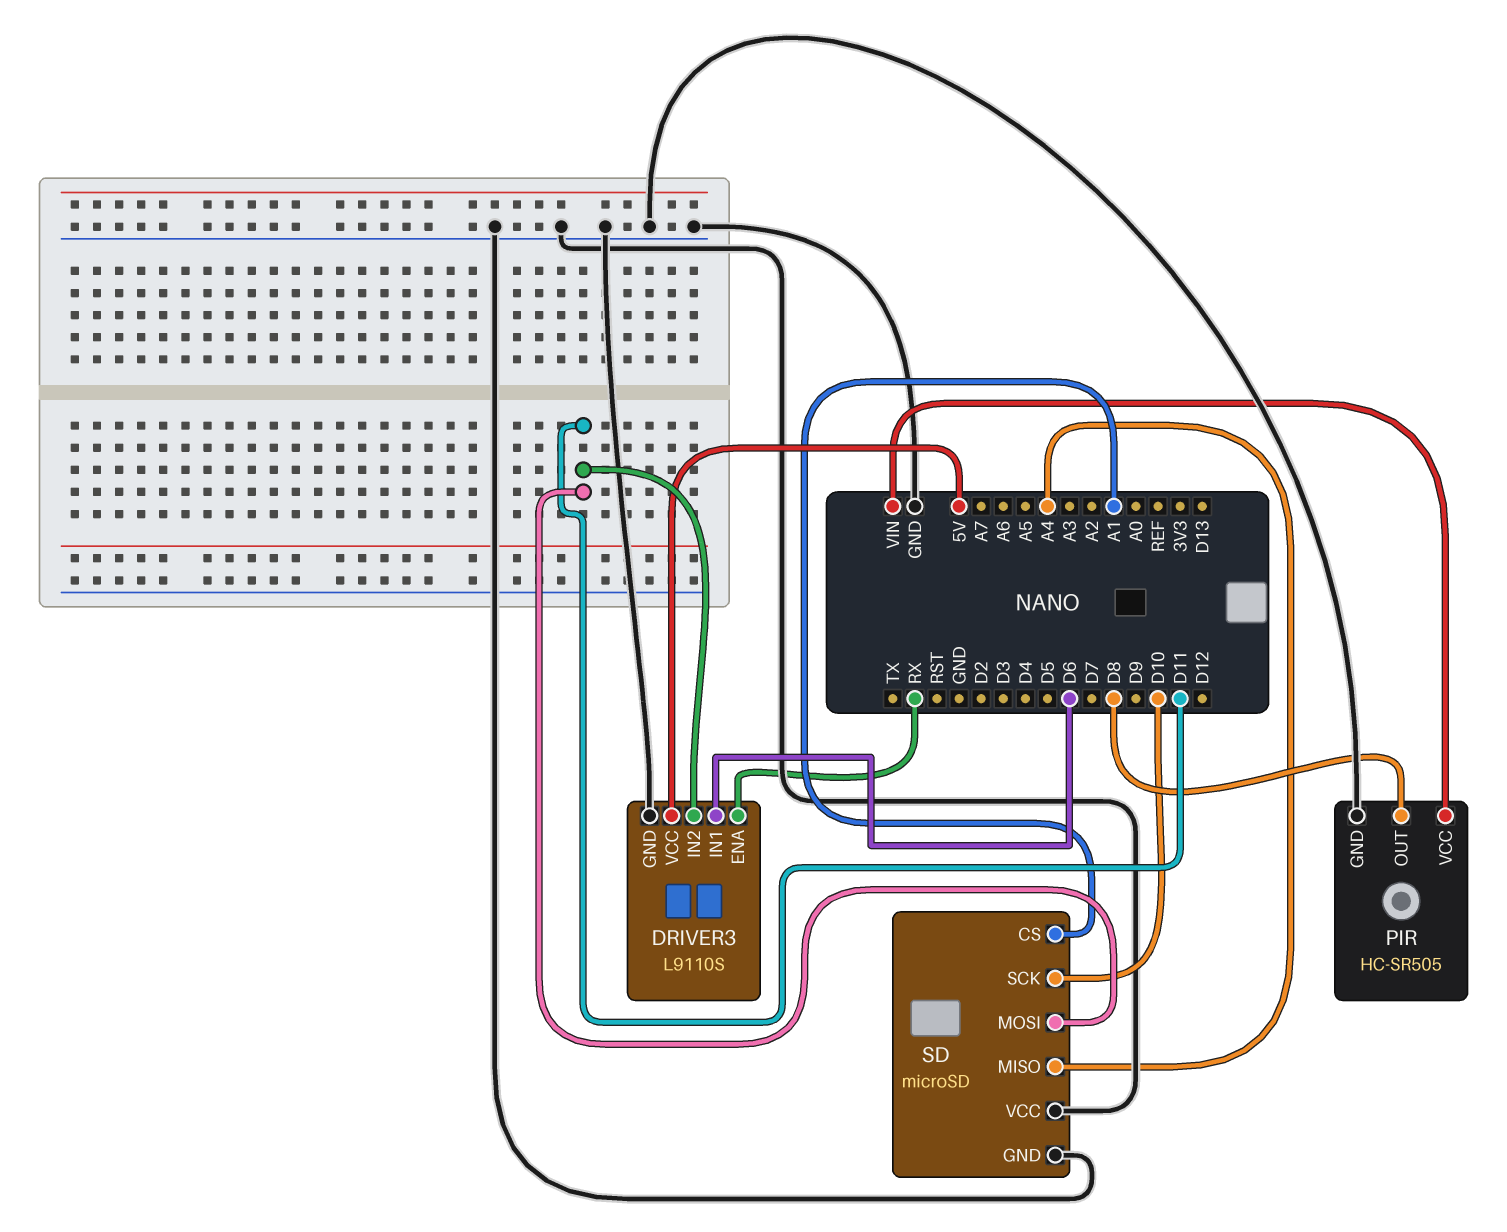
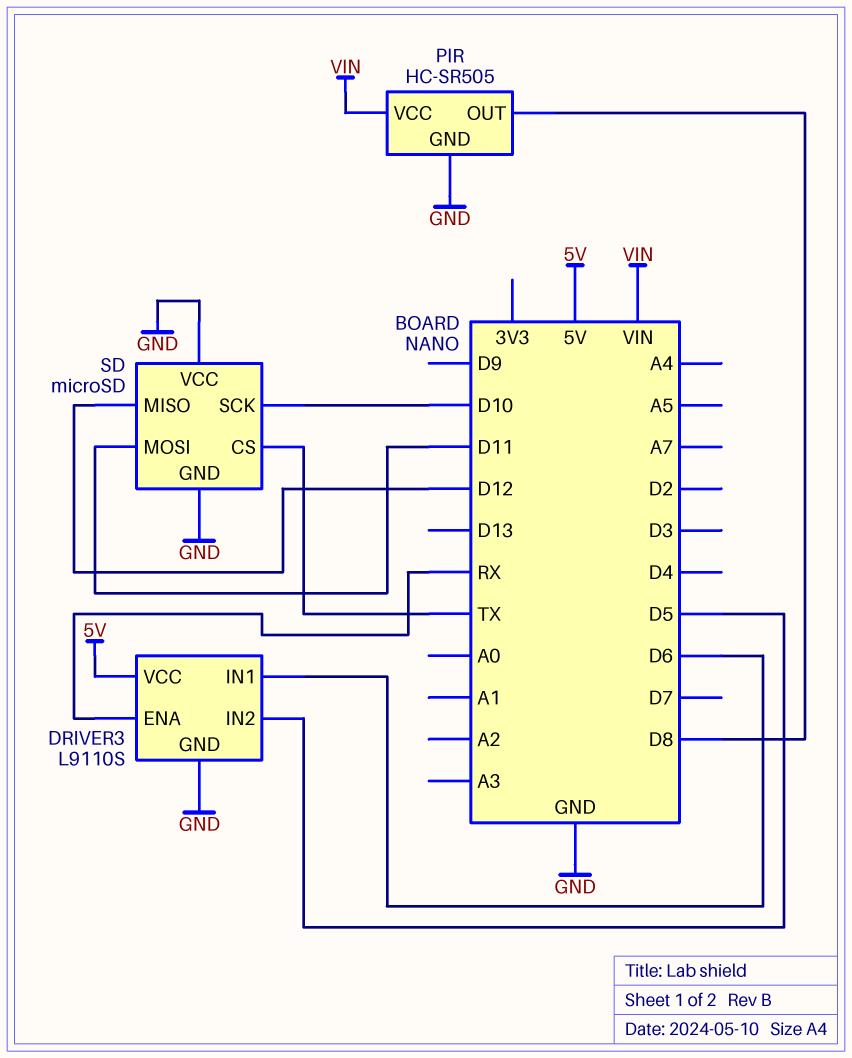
DRIVER3 pin IN2: D11 -> D5
SD pin CS: A1 -> TX
SD pin MISO: A4 -> D12

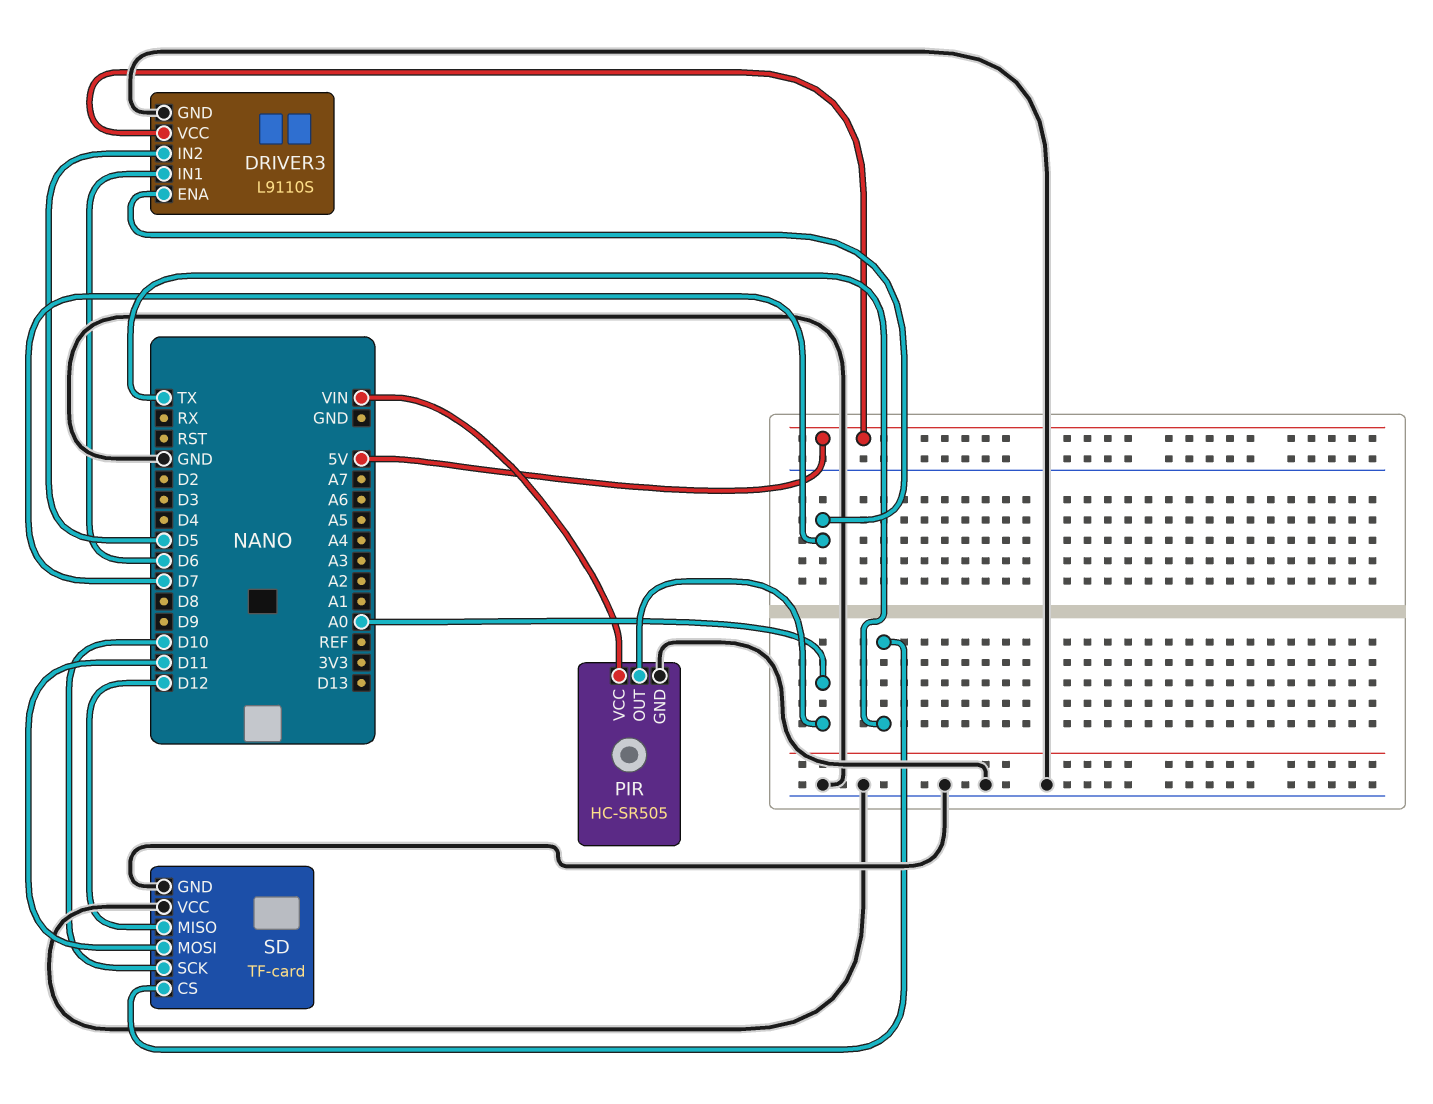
DRIVER3 pin ENA: RX -> D7
PIR pin OUT: D8 -> A0
SD: microSD -> TF-card

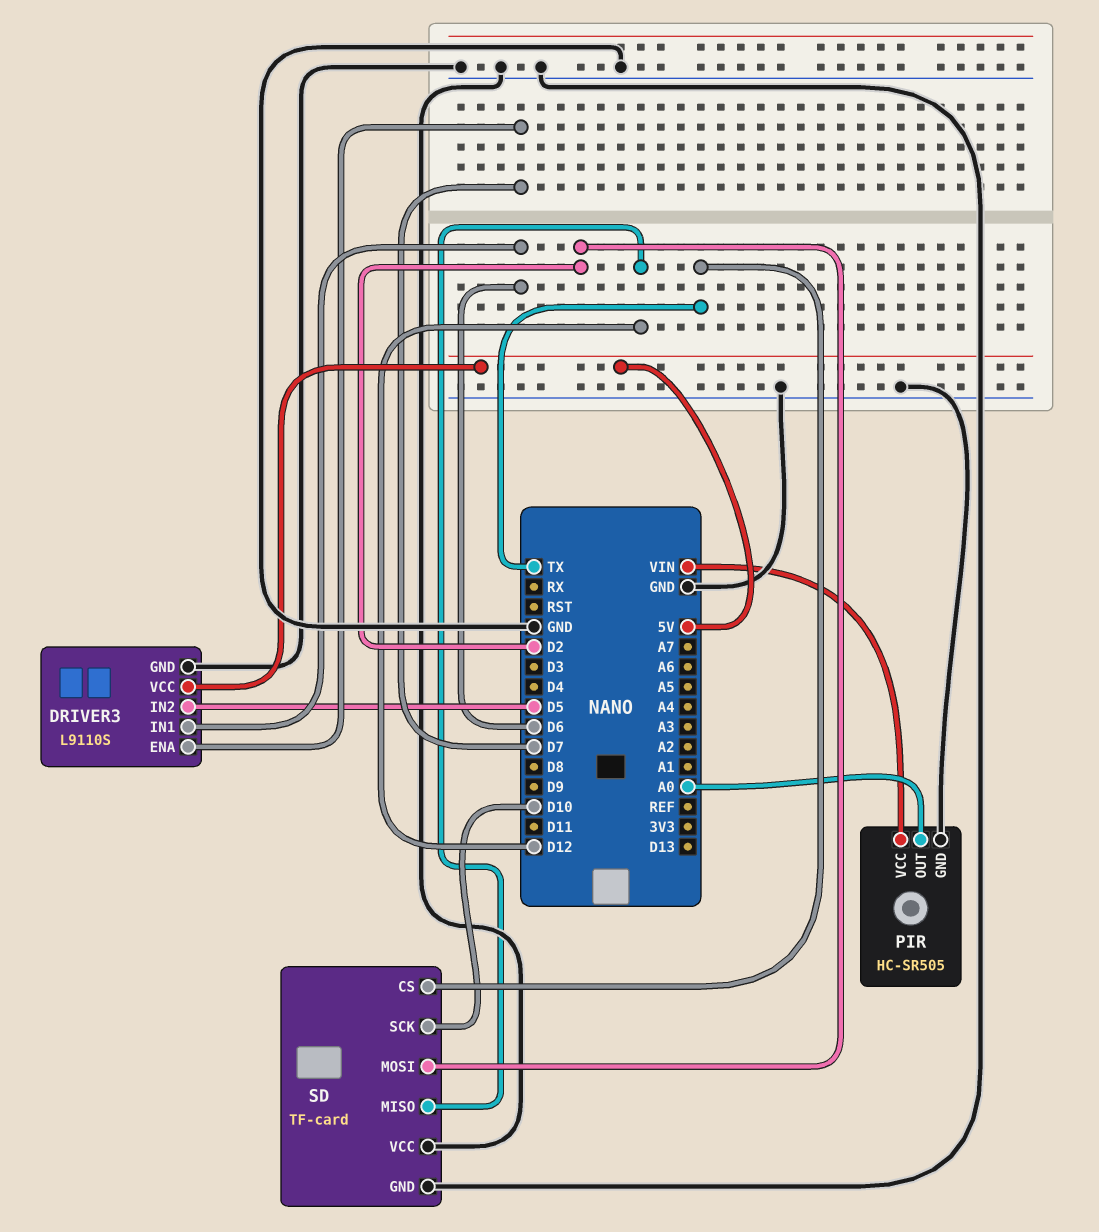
SD pin MOSI: D11 -> D2

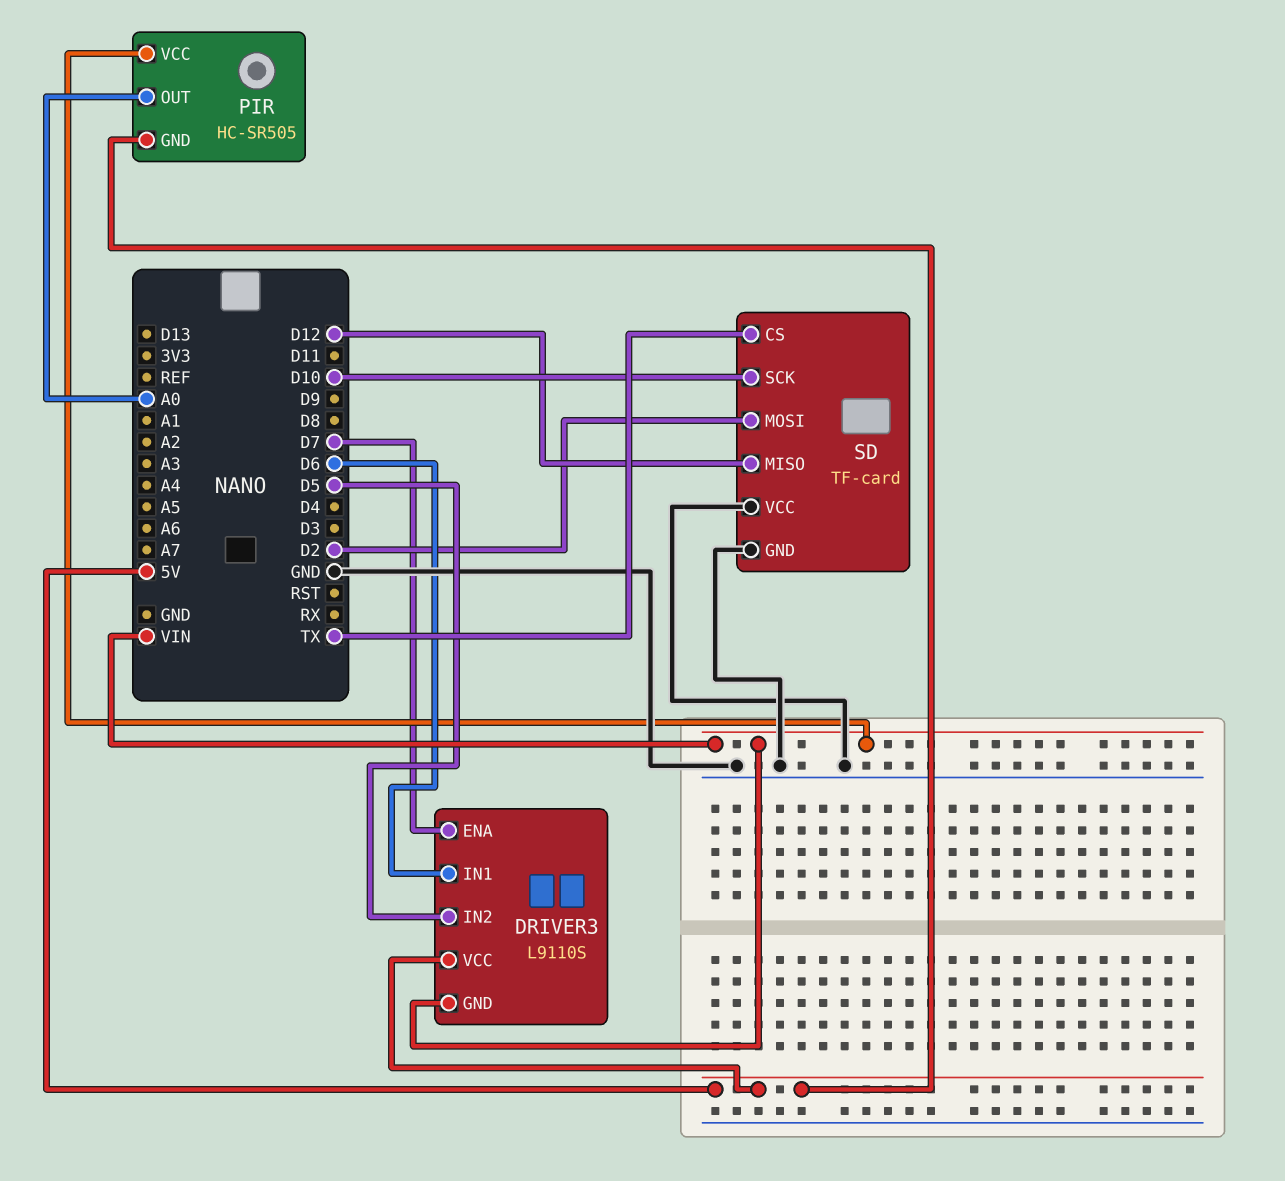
DRIVER3 pin GND: GND -> VIN
PIR pin GND: GND -> 5V

